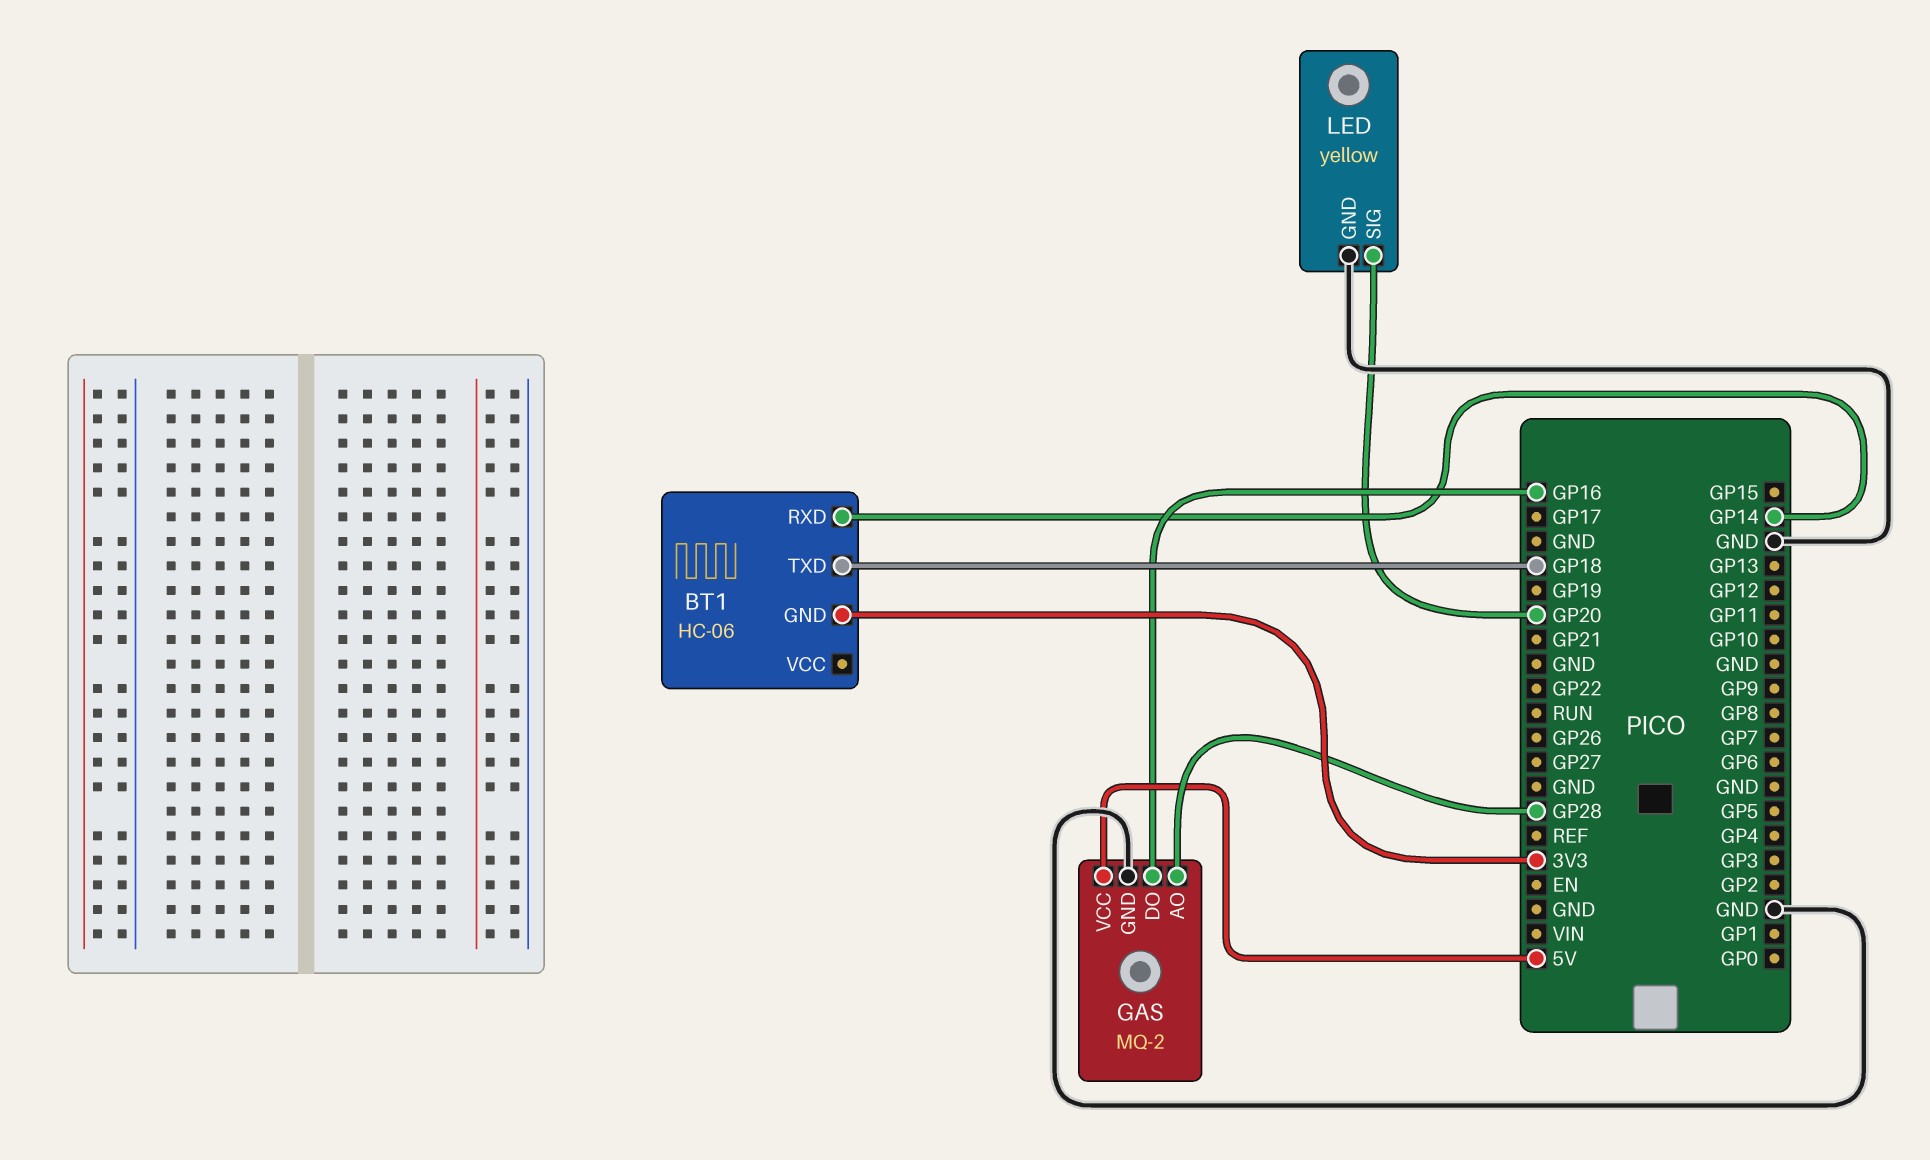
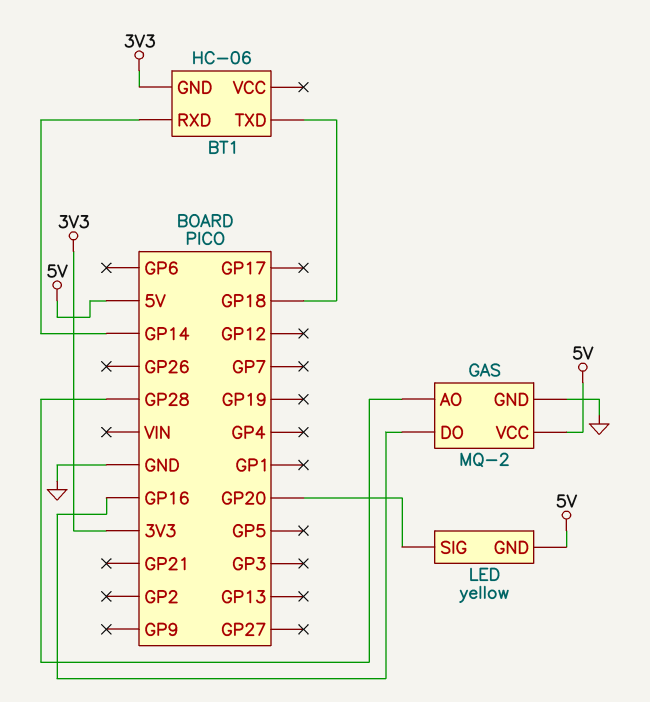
LED pin GND: GND -> 5V

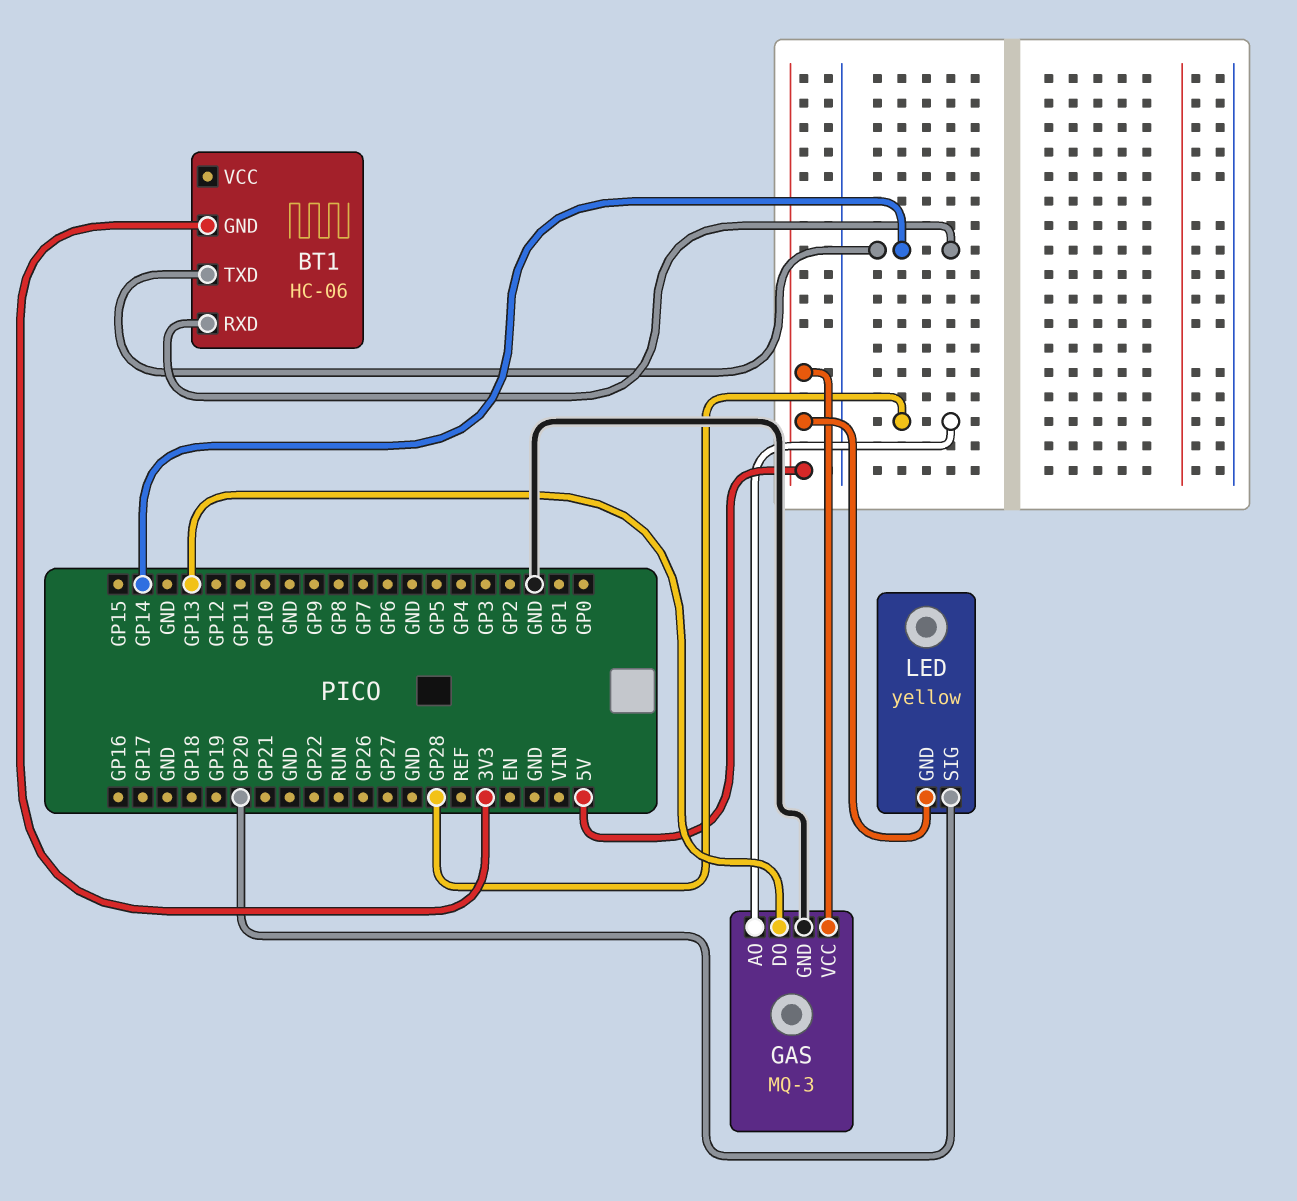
BT1 pin TXD: GP18 -> GP14
GAS: MQ-2 -> MQ-3
GAS pin DO: GP16 -> GP13

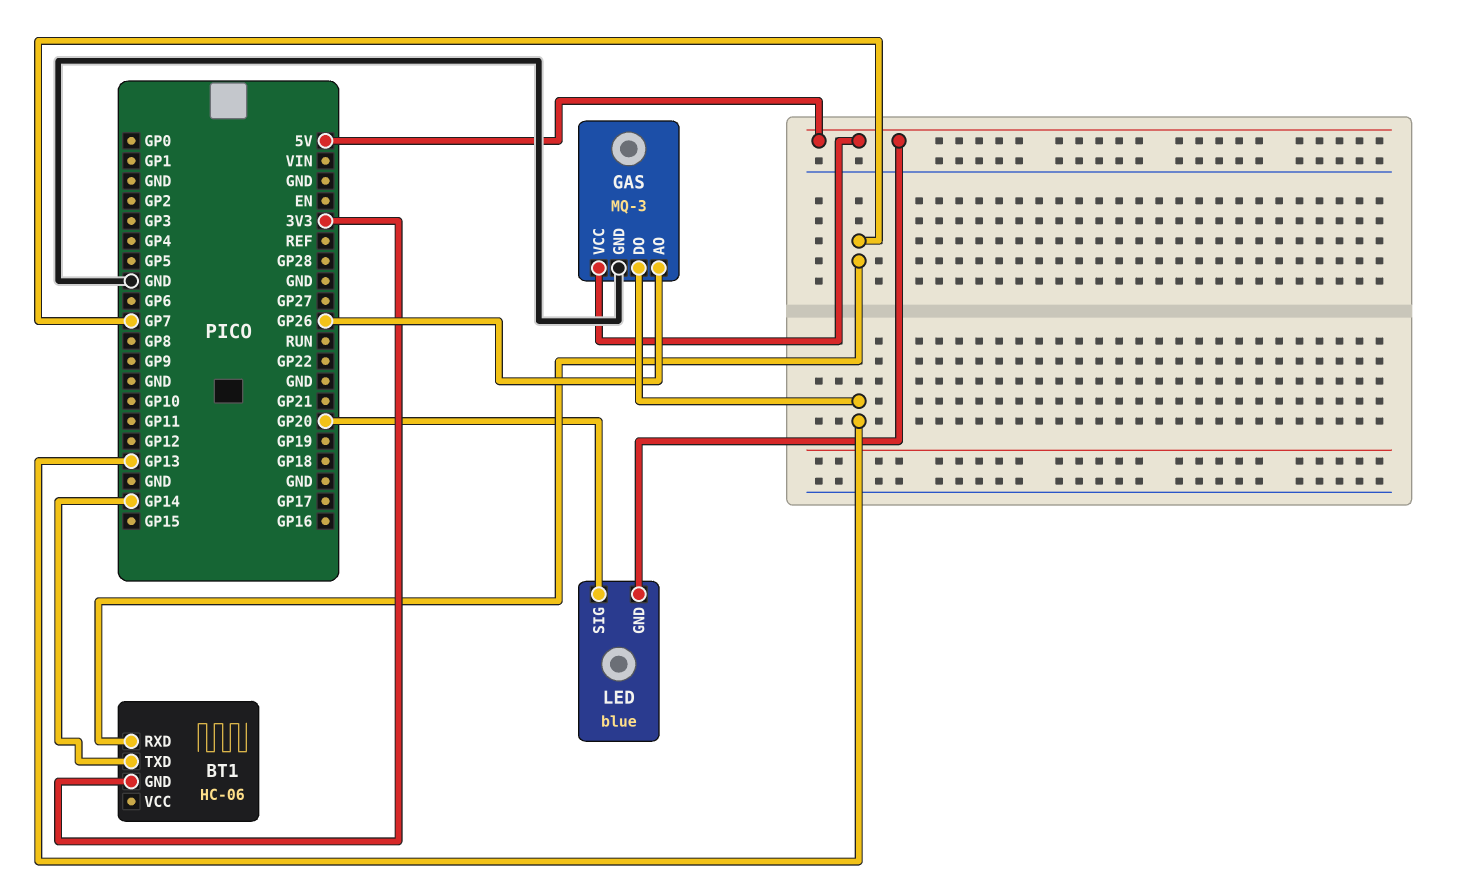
BT1 pin RXD: GP14 -> GP7
GAS pin AO: GP28 -> GP26
LED: yellow -> blue

